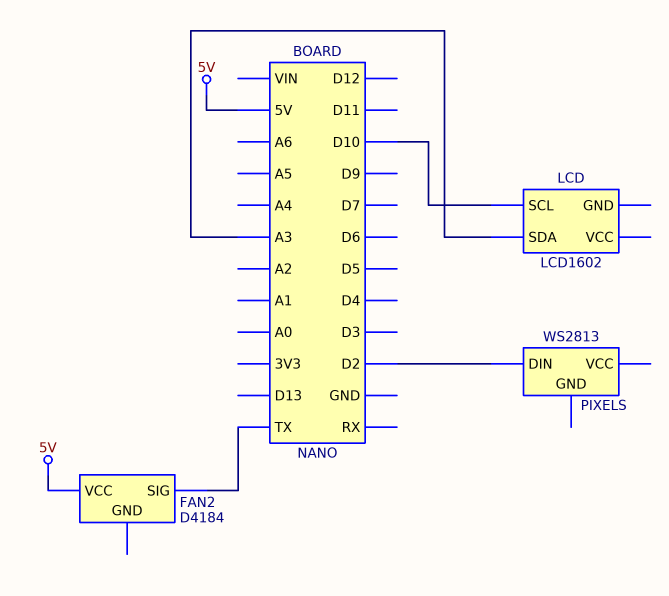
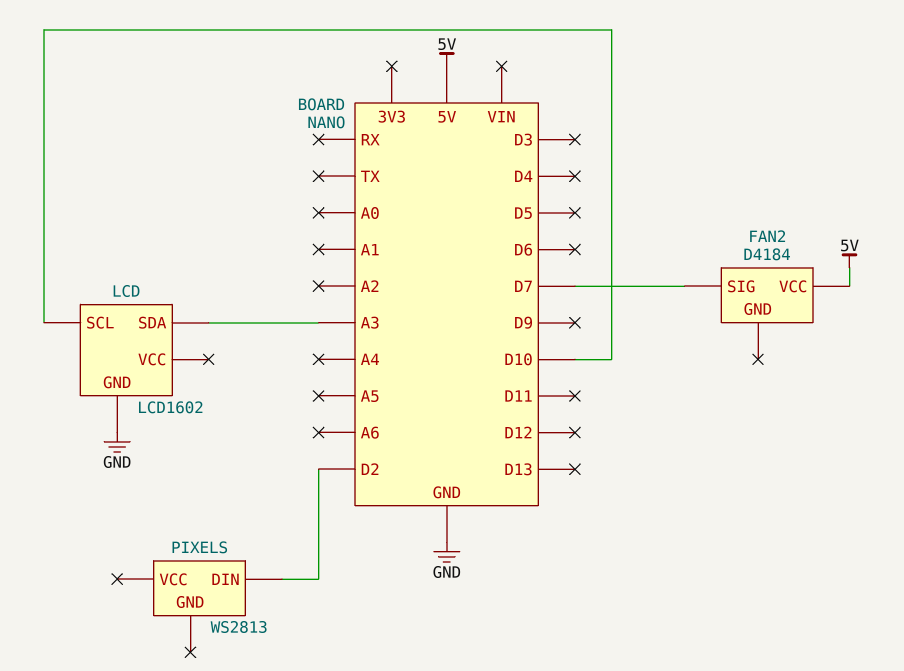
FAN2 pin SIG: TX -> D7
LCD pin GND: none -> GND

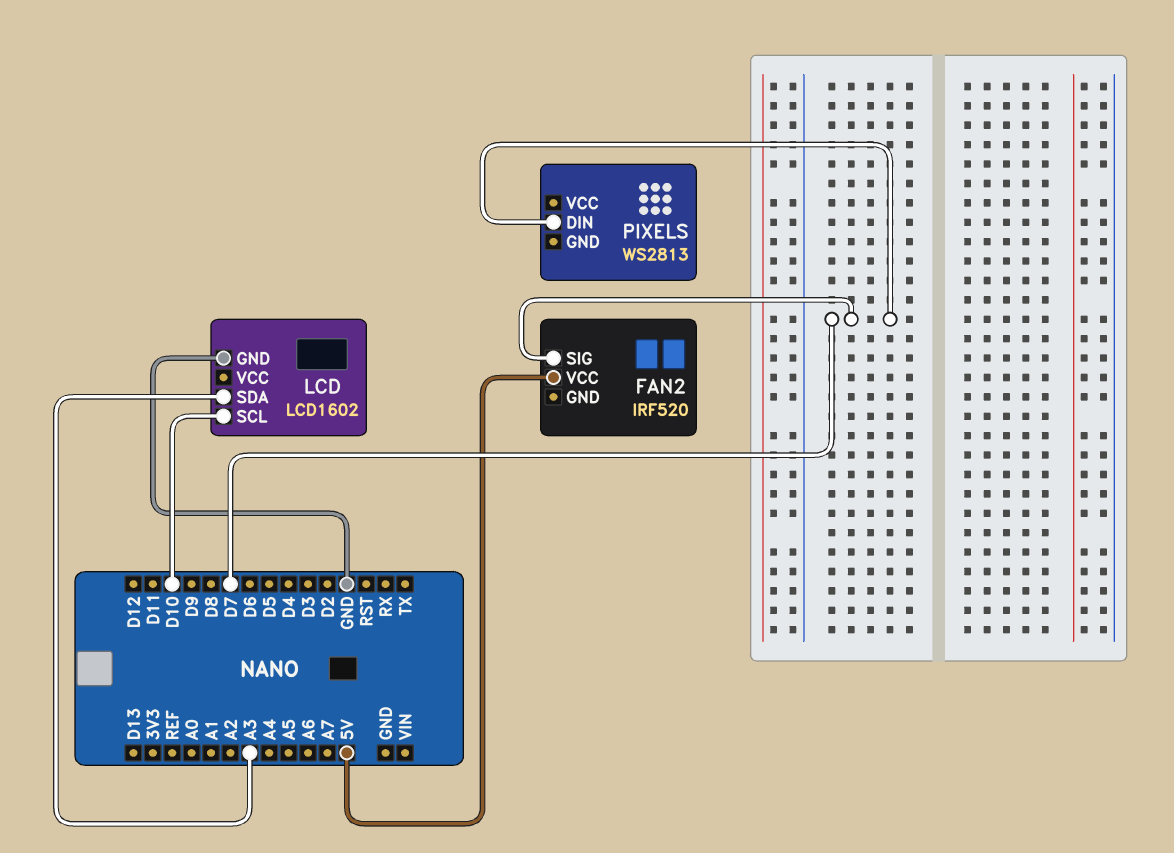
FAN2: D4184 -> IRF520
PIXELS pin DIN: D2 -> D7

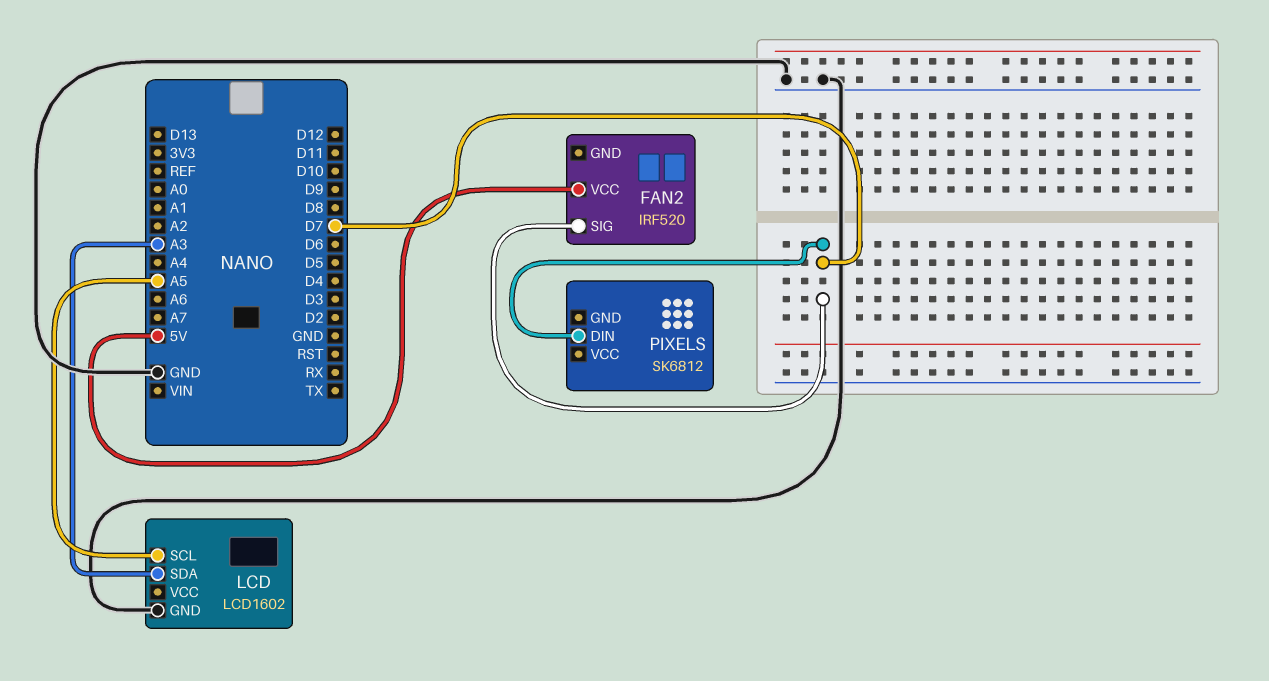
LCD pin SCL: D10 -> A5
PIXELS: WS2813 -> SK6812

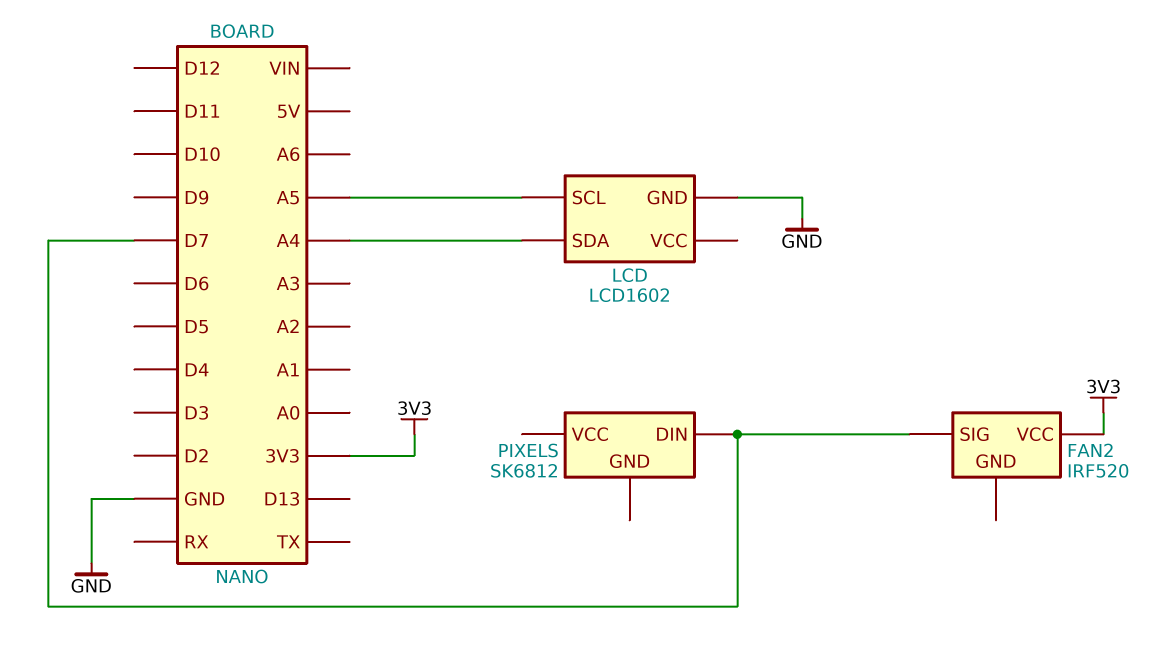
FAN2 pin VCC: 5V -> 3V3
LCD pin SDA: A3 -> A4

